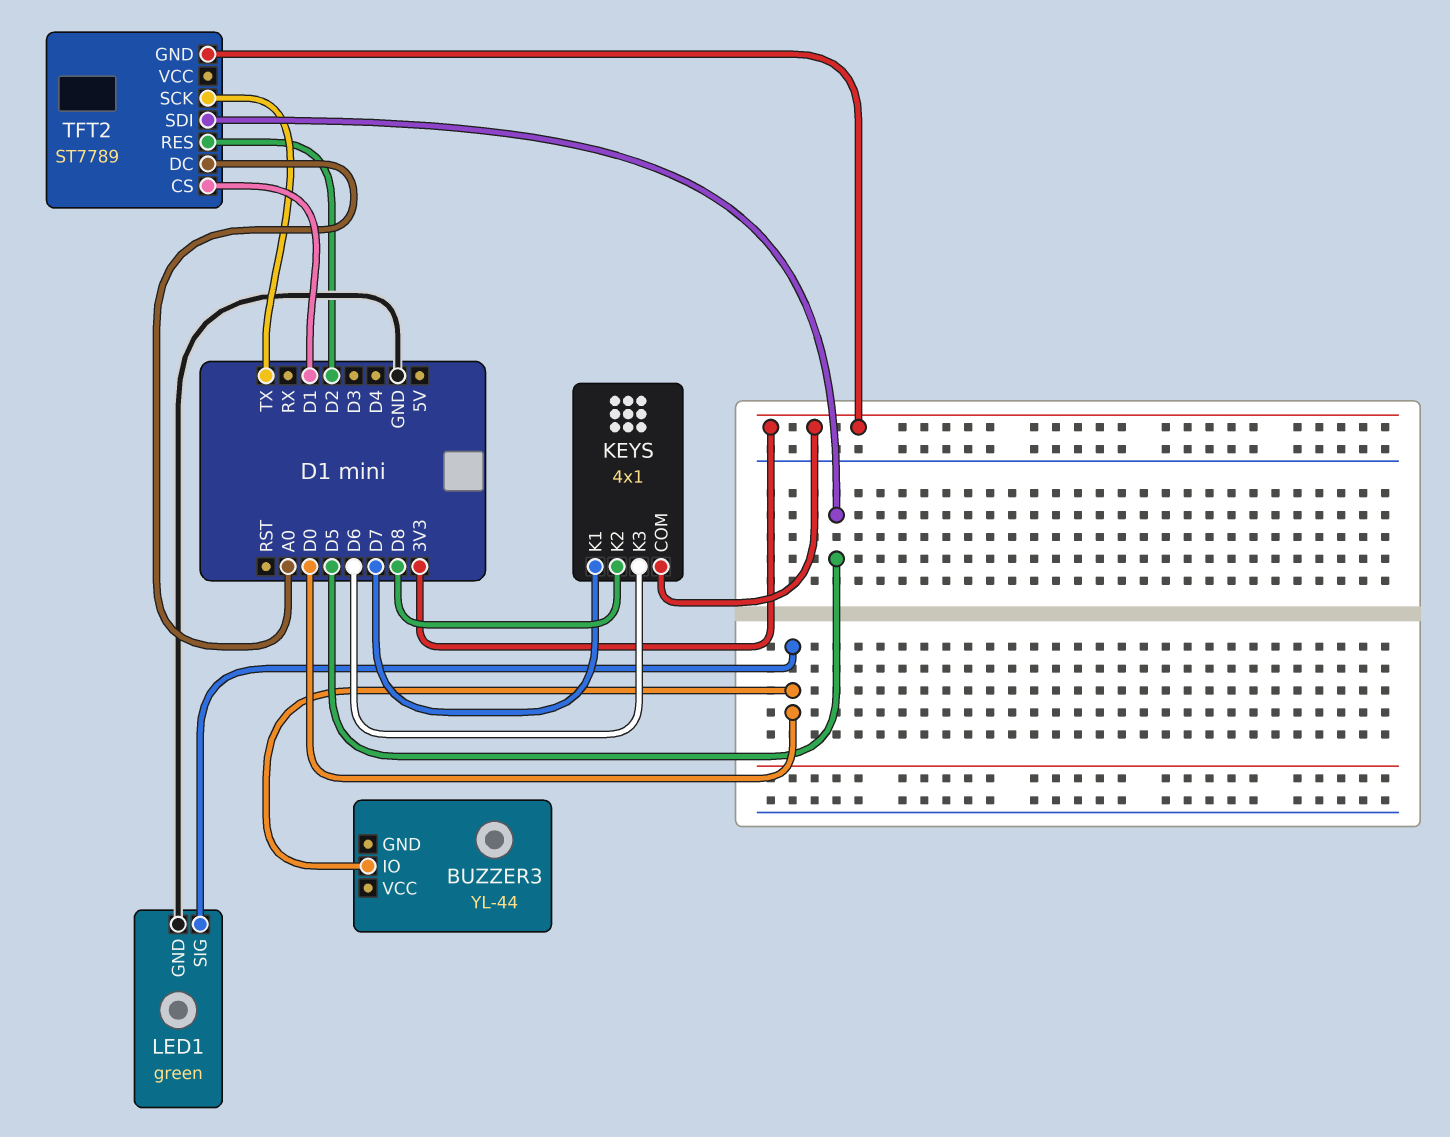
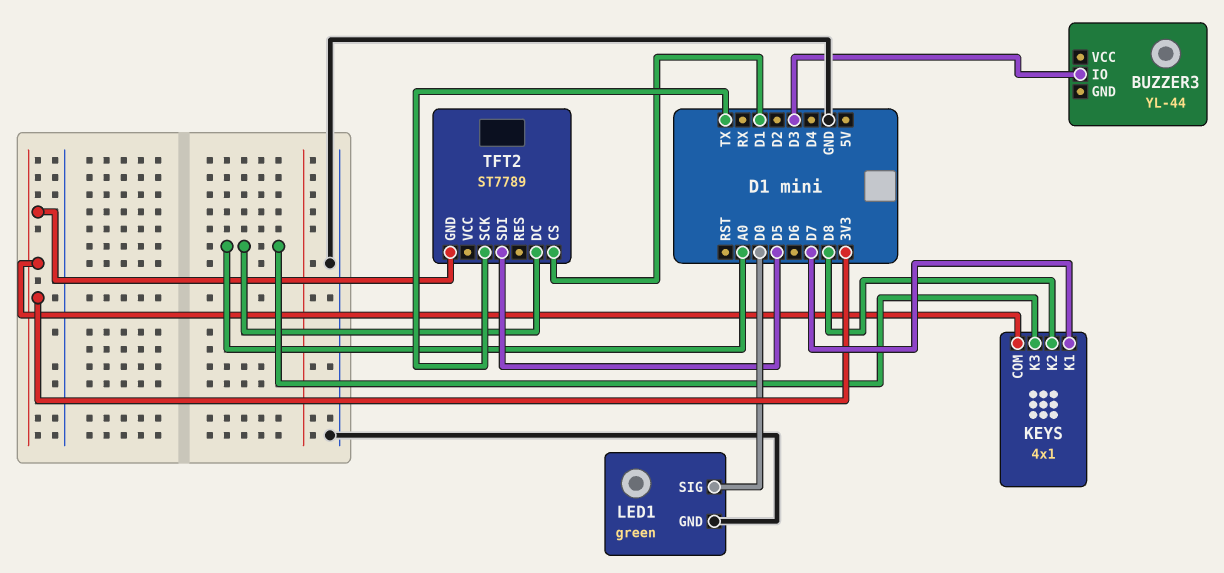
BUZZER3 pin IO: D0 -> D3
KEYS pin K3: D6 -> A0
TFT2 pin RES: D2 -> none

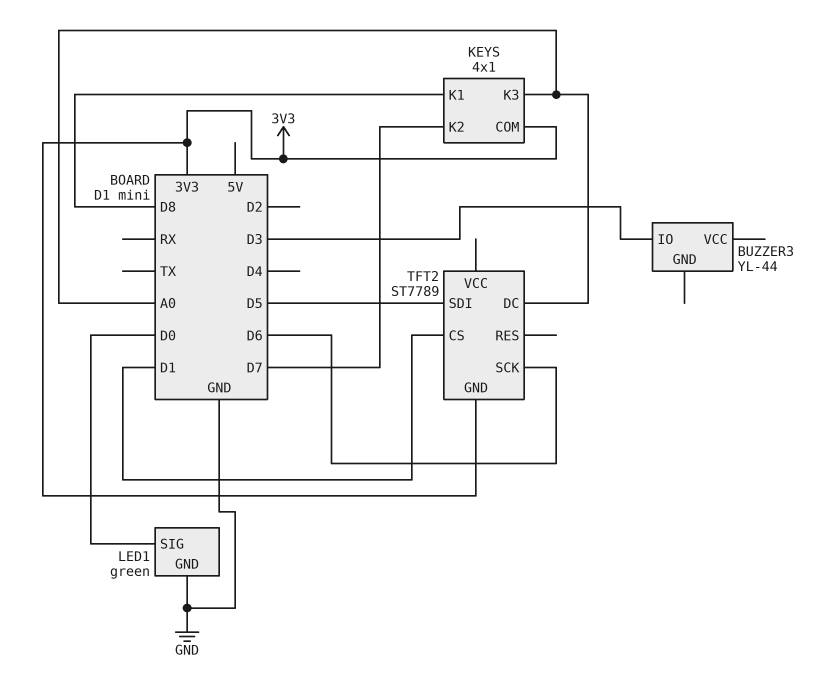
KEYS pin K1: D7 -> D8
KEYS pin K2: D8 -> D7
TFT2 pin SCK: TX -> D6

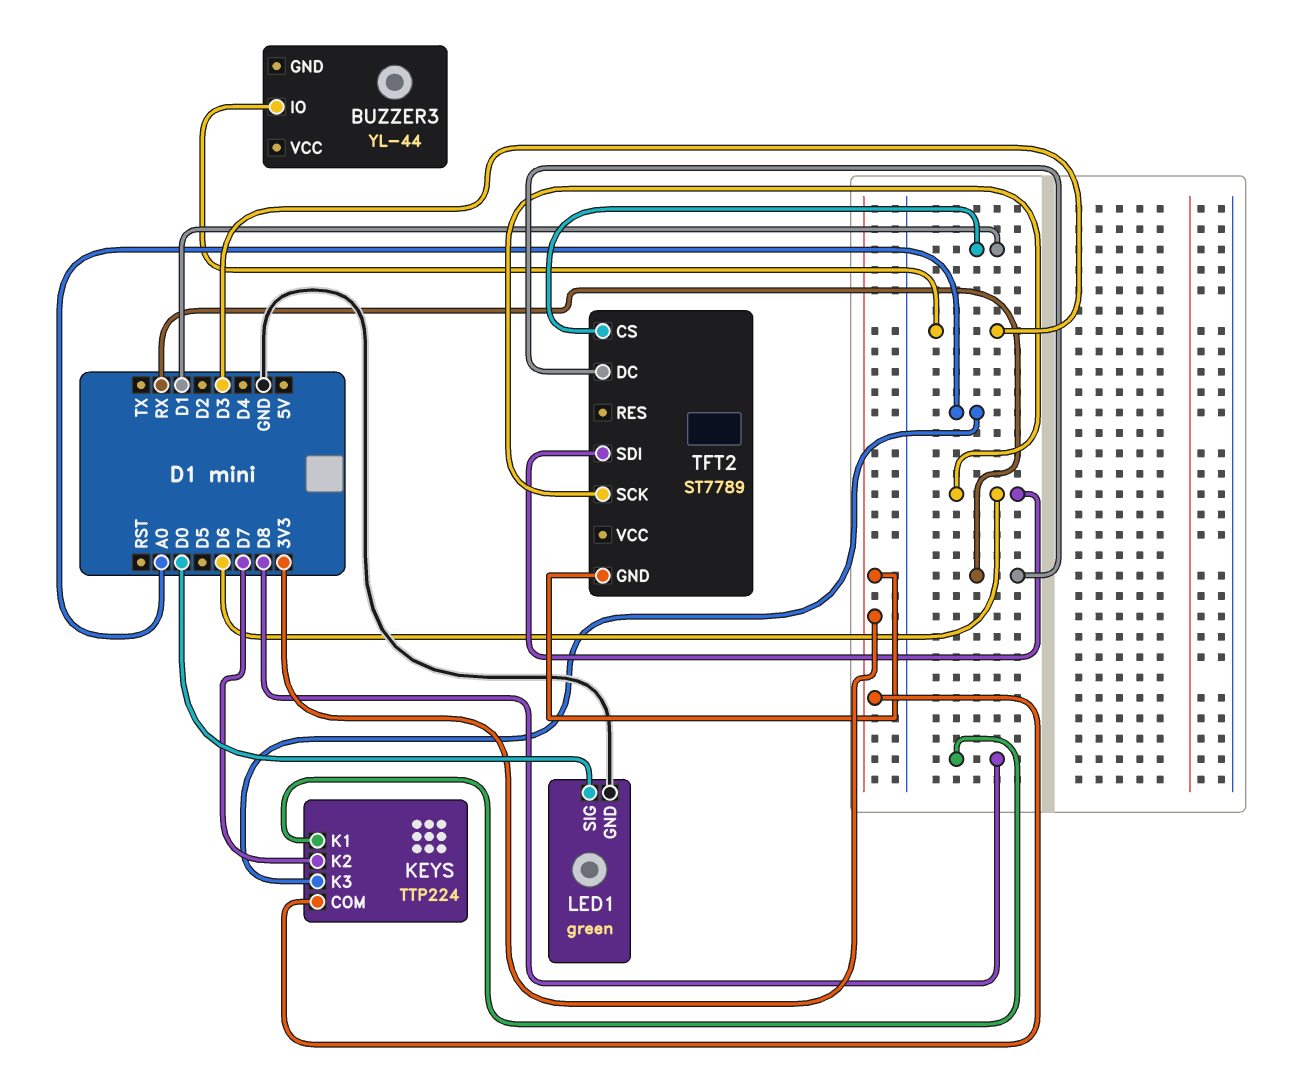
KEYS: 4x1 -> TTP224
TFT2 pin DC: A0 -> RX
TFT2 pin SDI: D5 -> D6

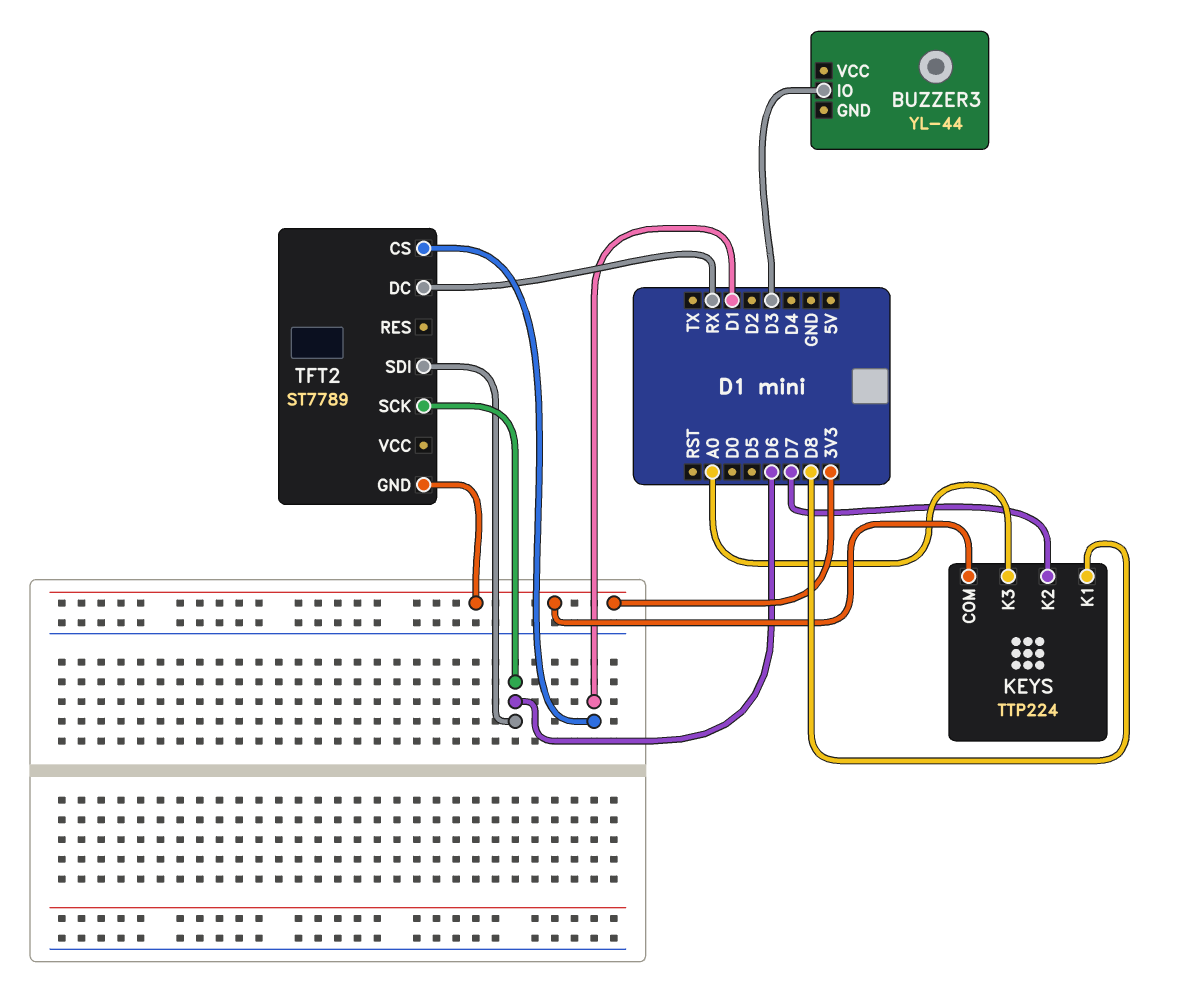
LED1: green -> none
LED1 pin GND: GND -> none
LED1 pin SIG: D0 -> none

